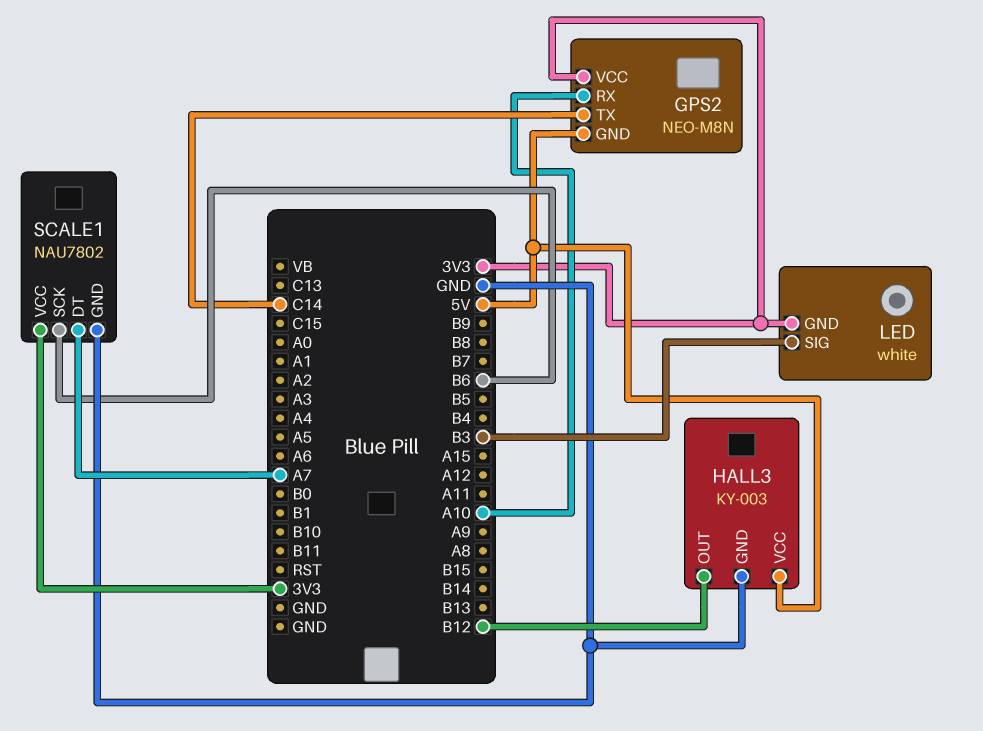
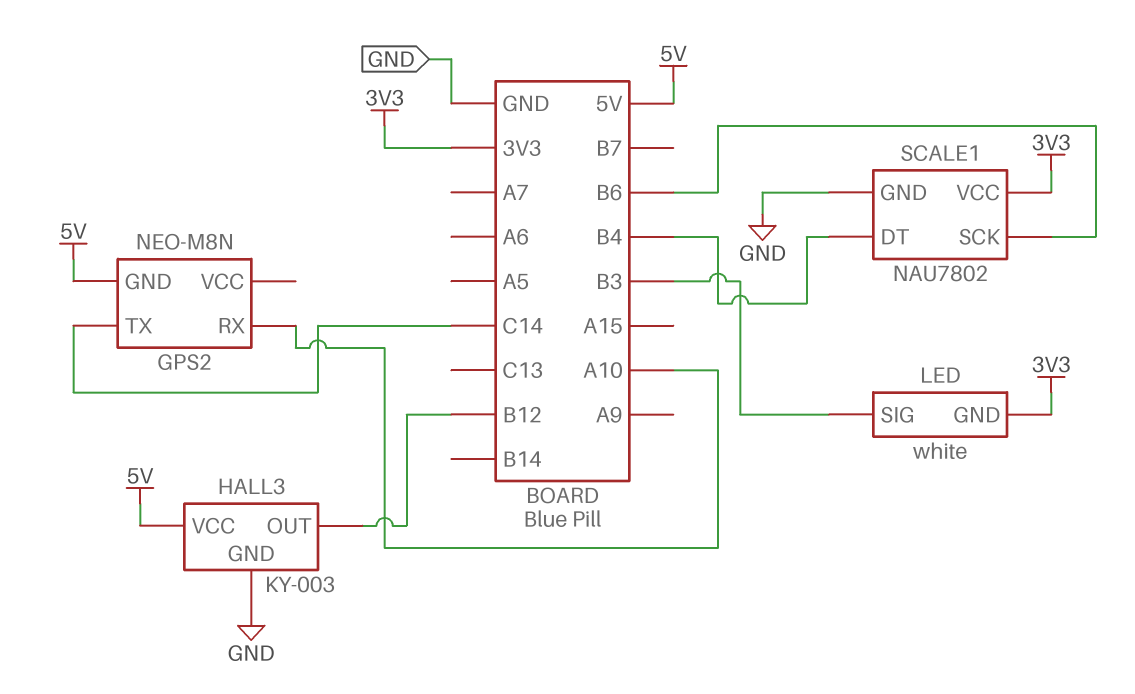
GPS2 pin VCC: 3V3 -> none
SCALE1 pin DT: A7 -> B4

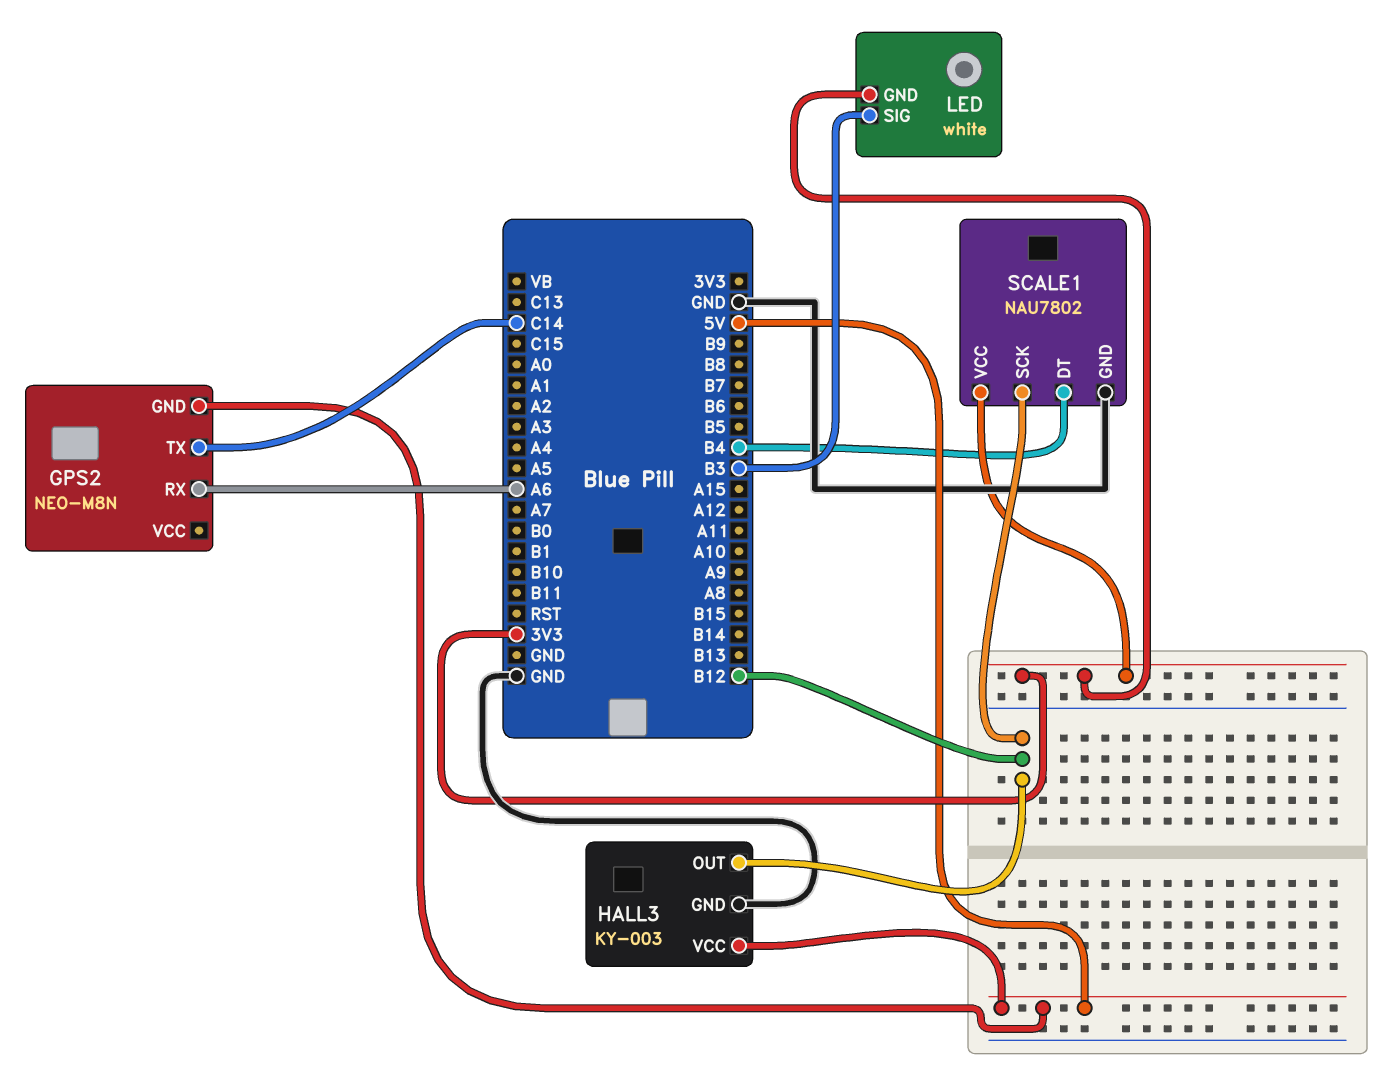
GPS2 pin RX: A10 -> A6
SCALE1 pin SCK: B6 -> B12

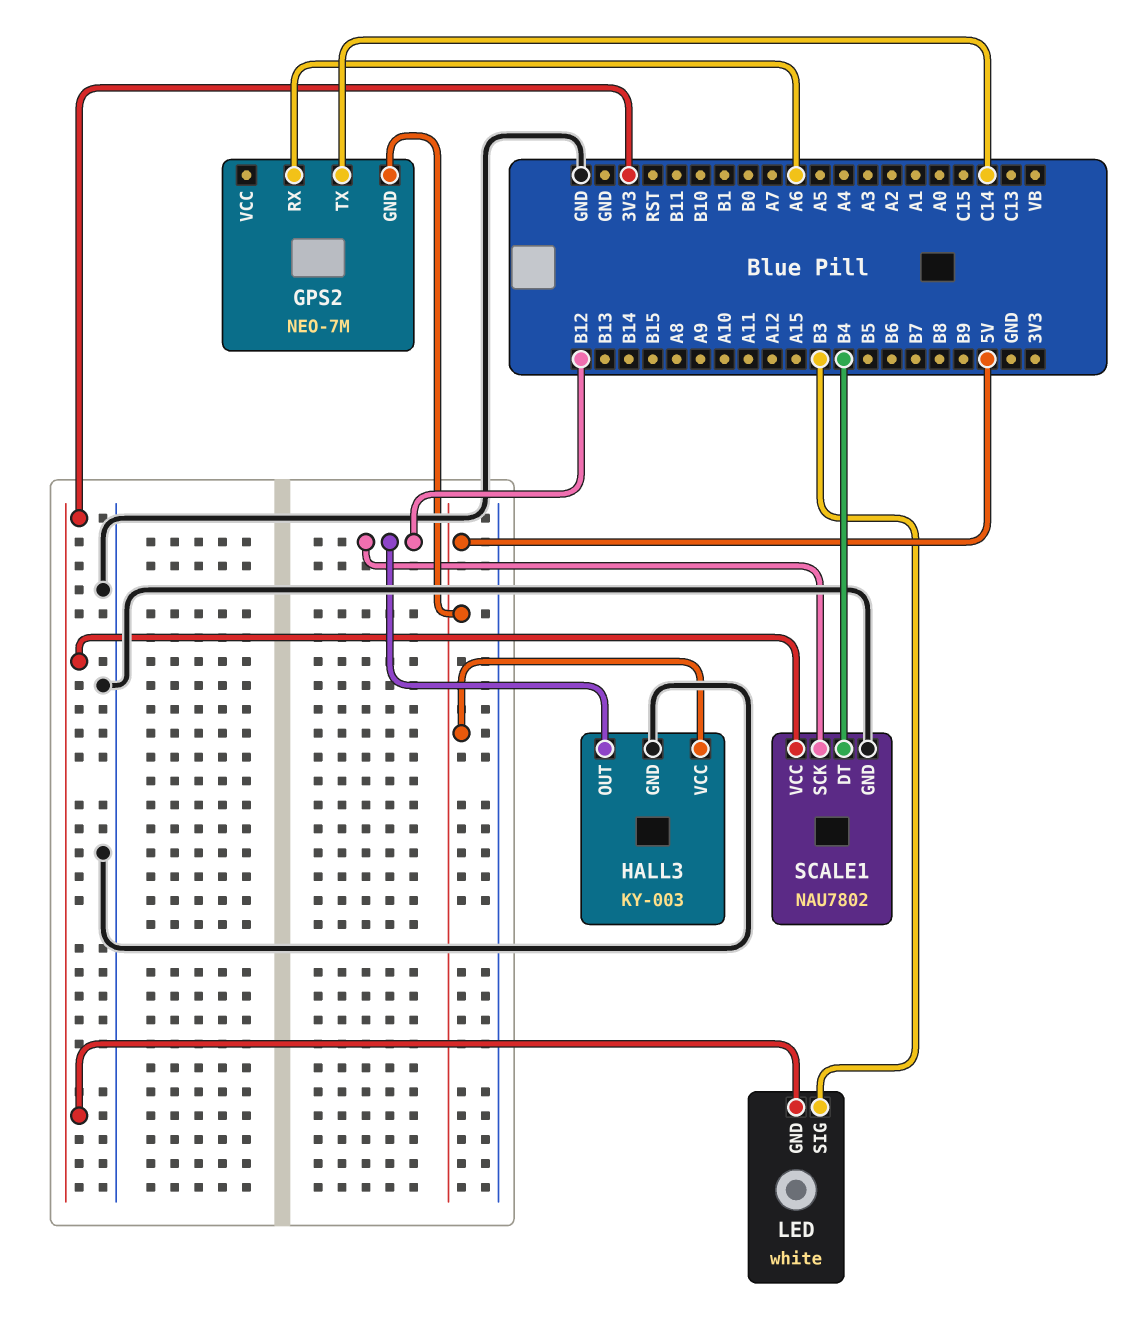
GPS2: NEO-M8N -> NEO-7M

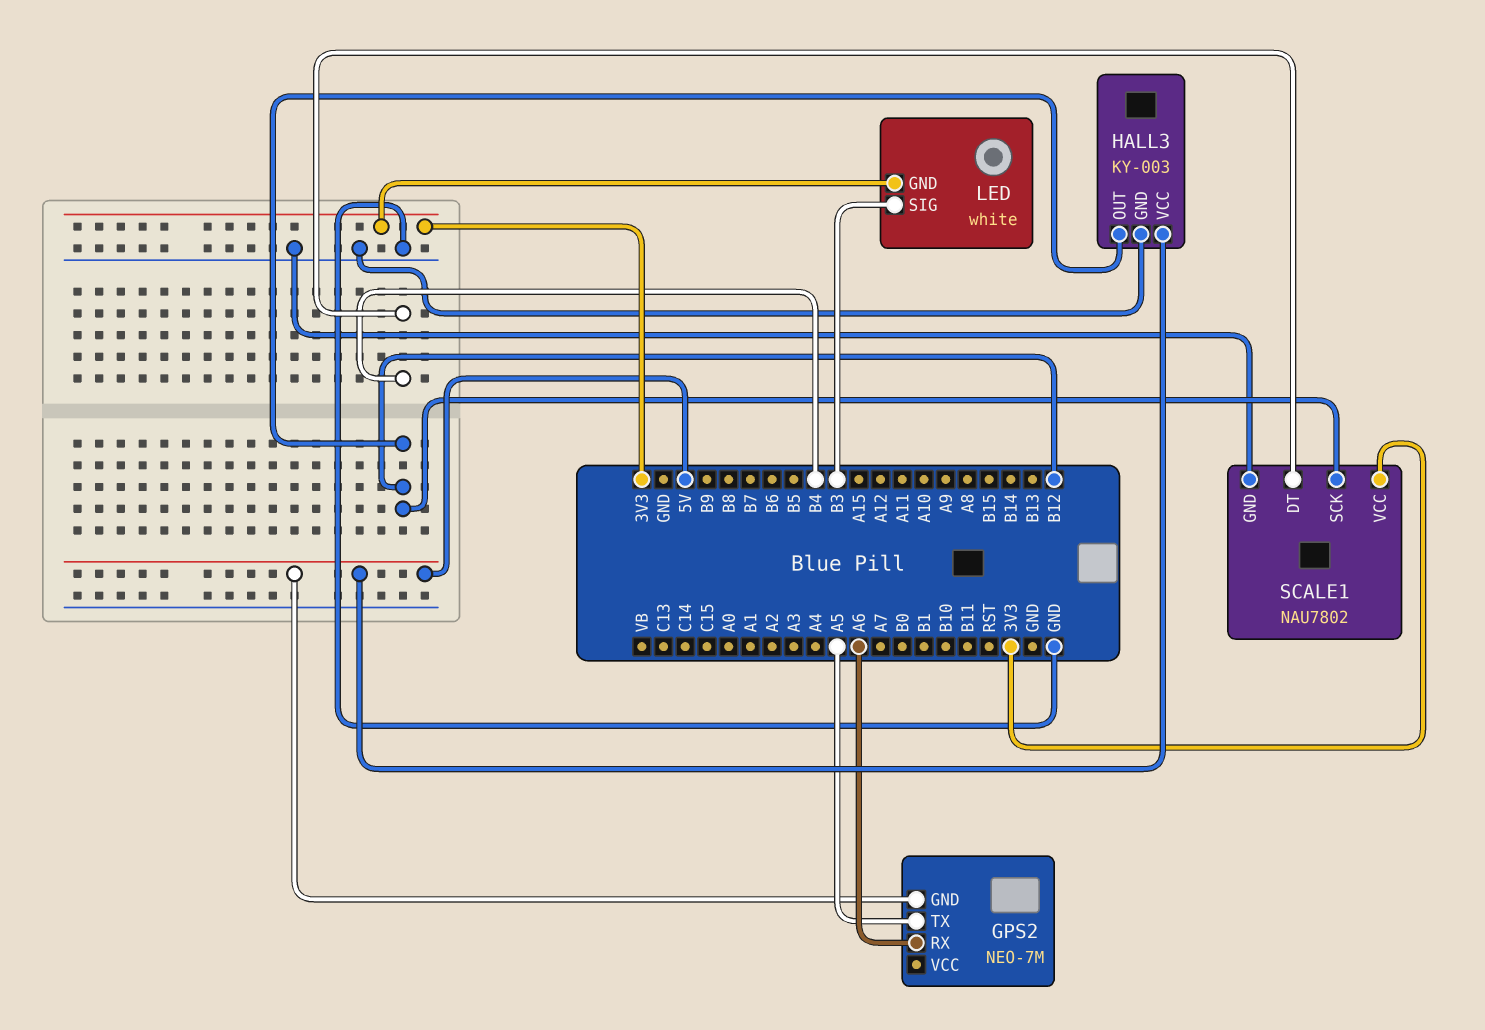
GPS2 pin TX: C14 -> A5

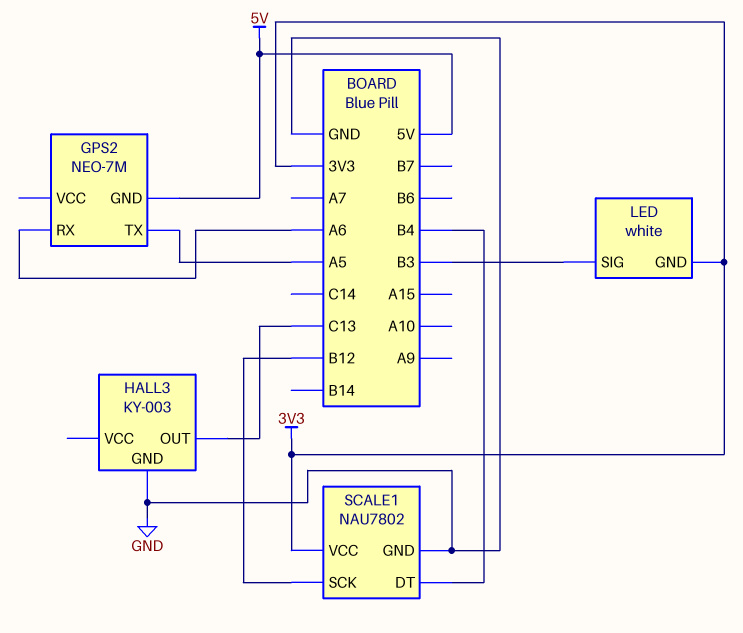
HALL3 pin OUT: B12 -> C13
HALL3 pin VCC: 5V -> none

